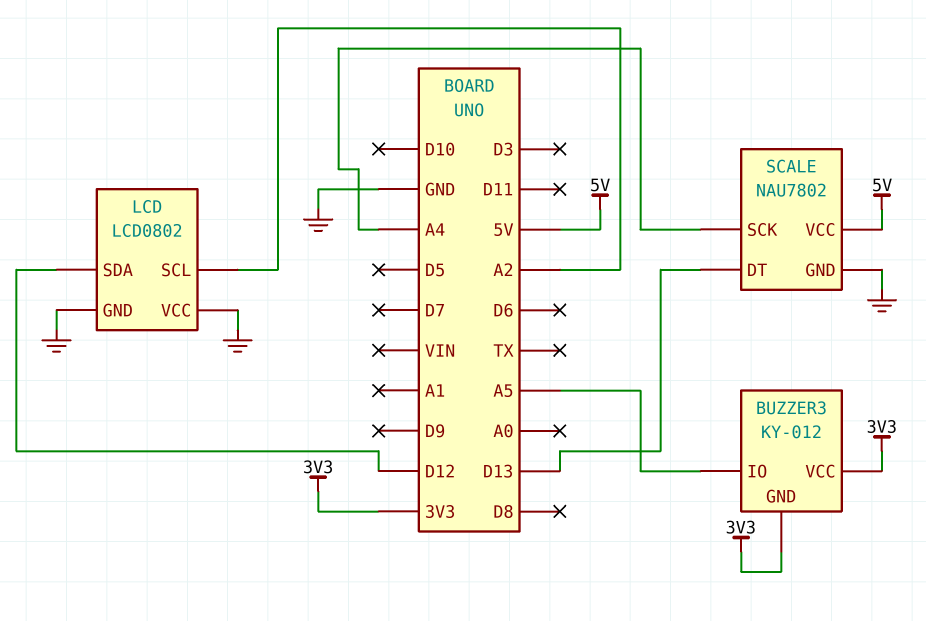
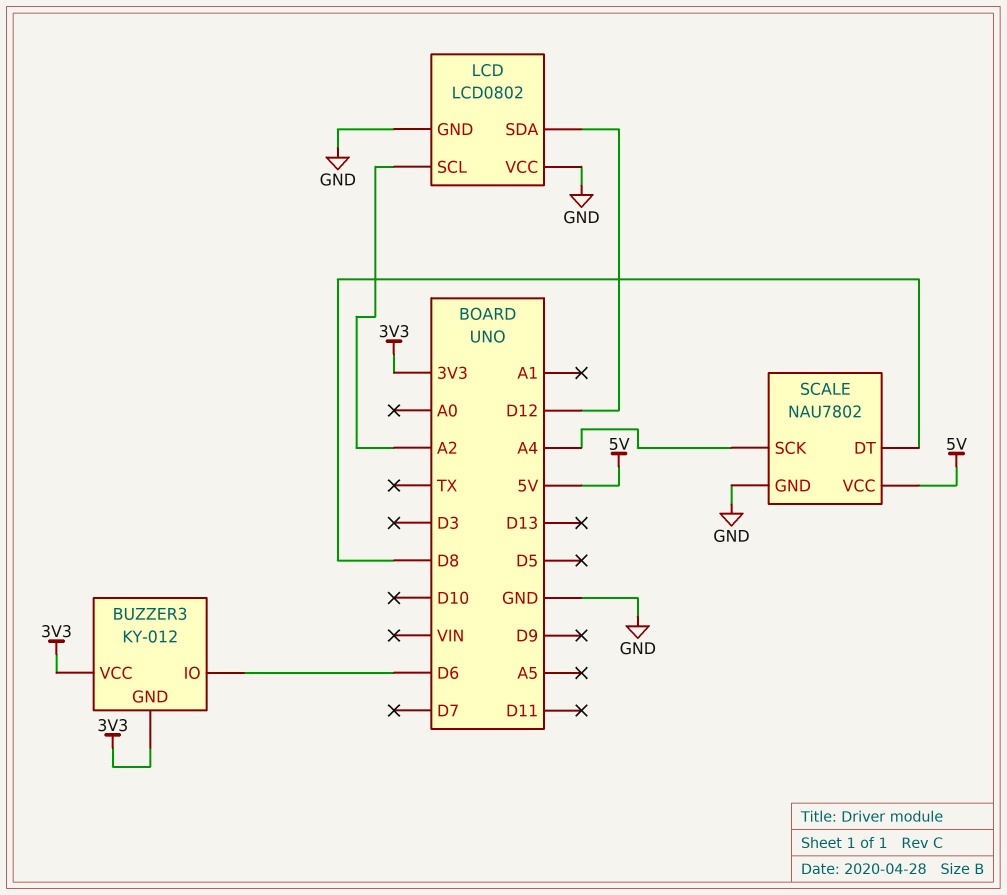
BUZZER3 pin IO: A5 -> D6
SCALE pin DT: D13 -> D8

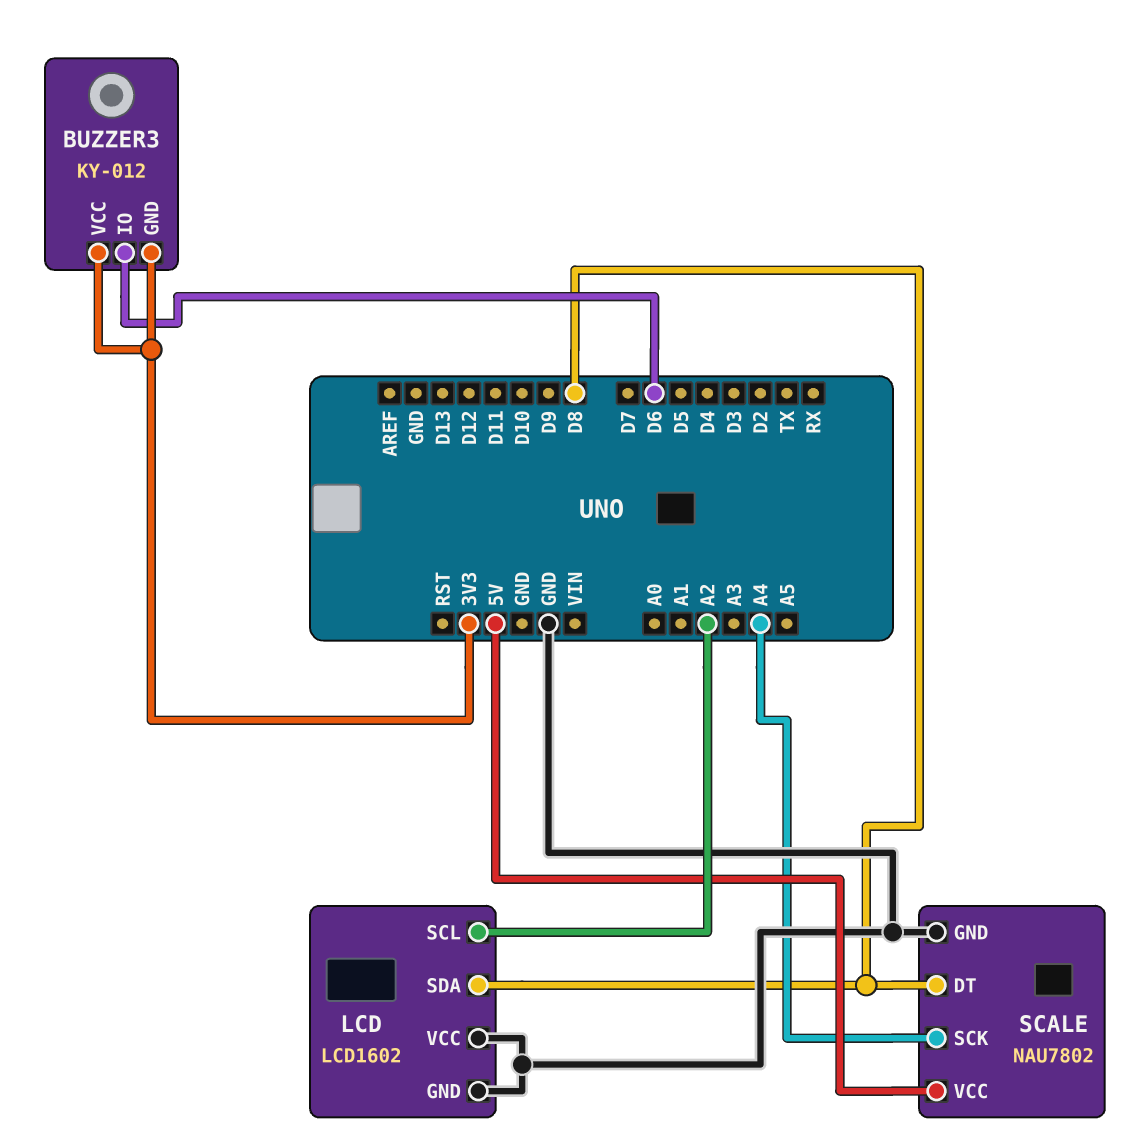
LCD: LCD0802 -> LCD1602
LCD pin SDA: D12 -> D8

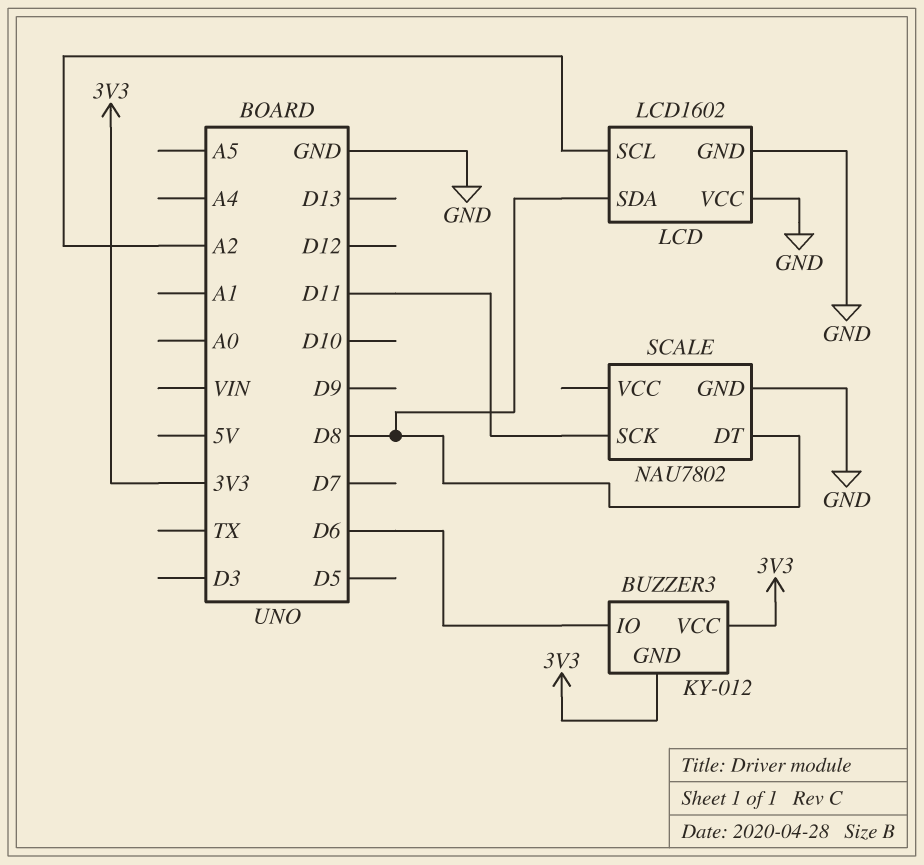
SCALE pin SCK: A4 -> D11
SCALE pin VCC: 5V -> none

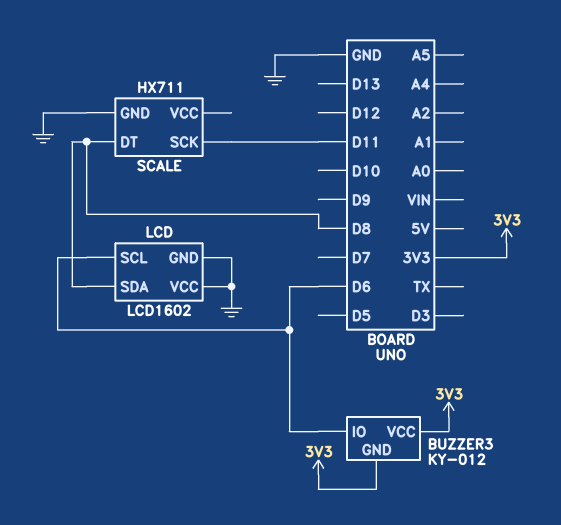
LCD pin SCL: A2 -> D6
SCALE: NAU7802 -> HX711

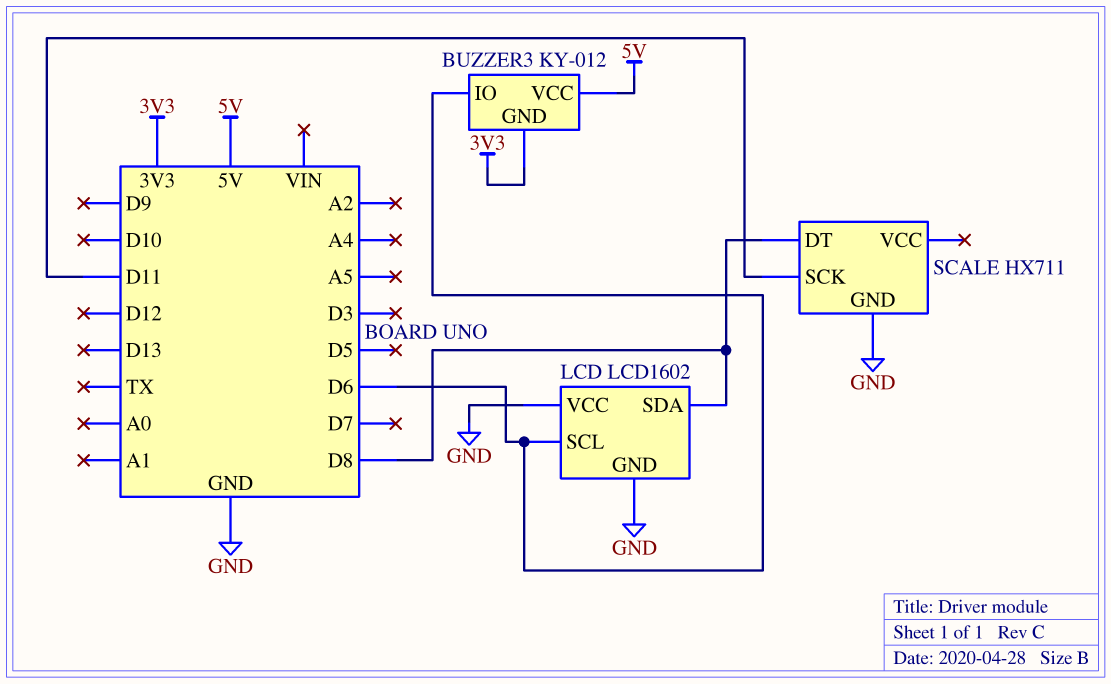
BUZZER3 pin VCC: 3V3 -> 5V

